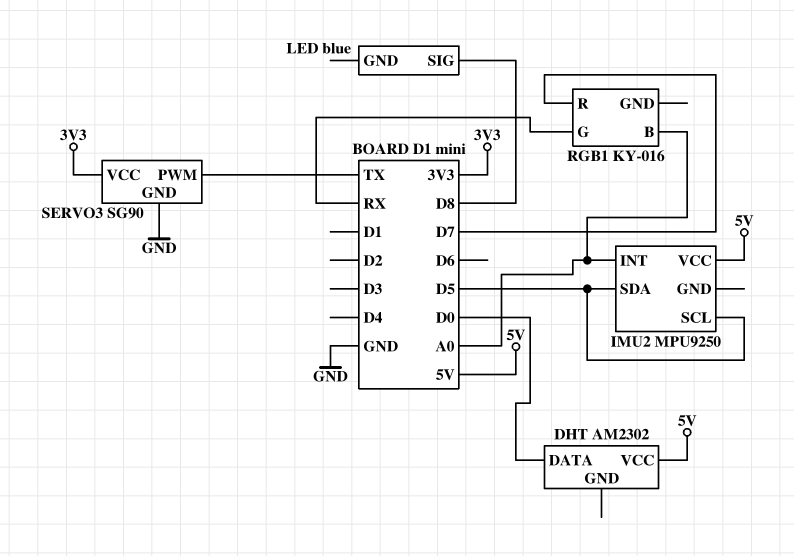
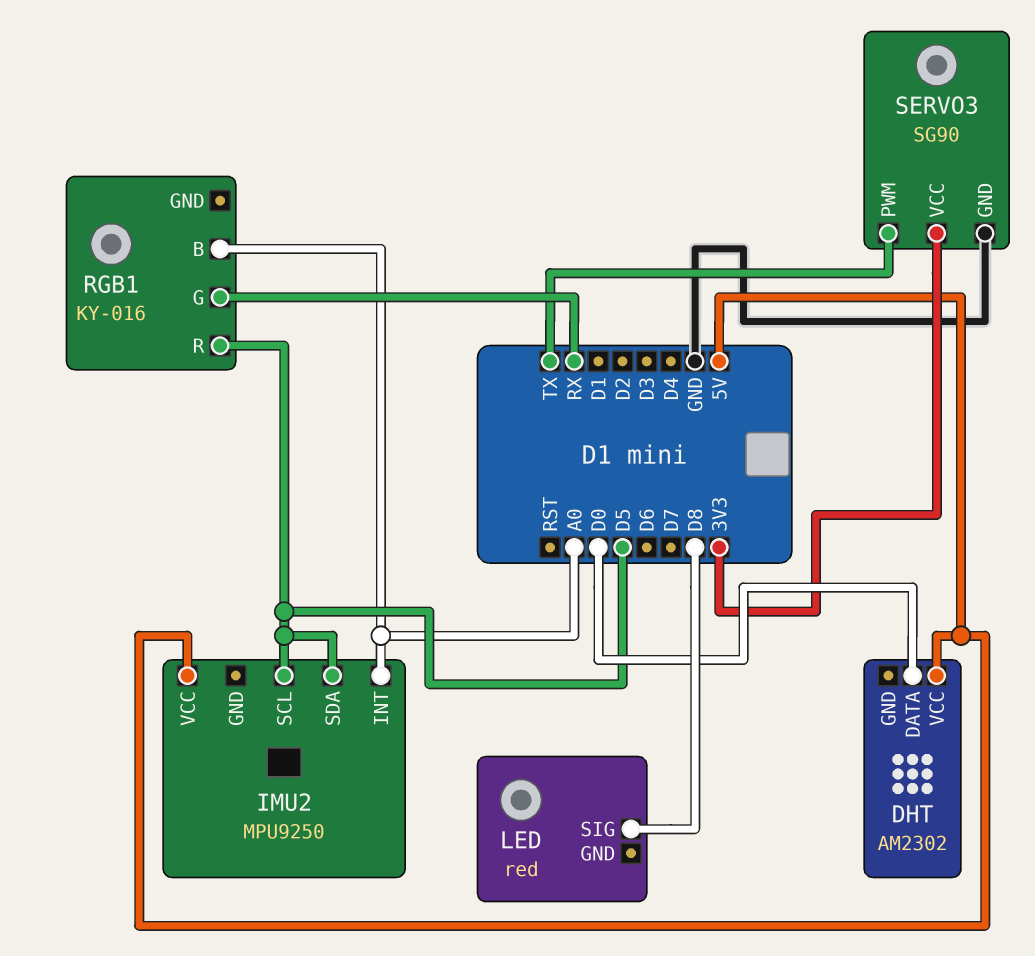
LED: blue -> red
RGB1 pin R: D7 -> D5

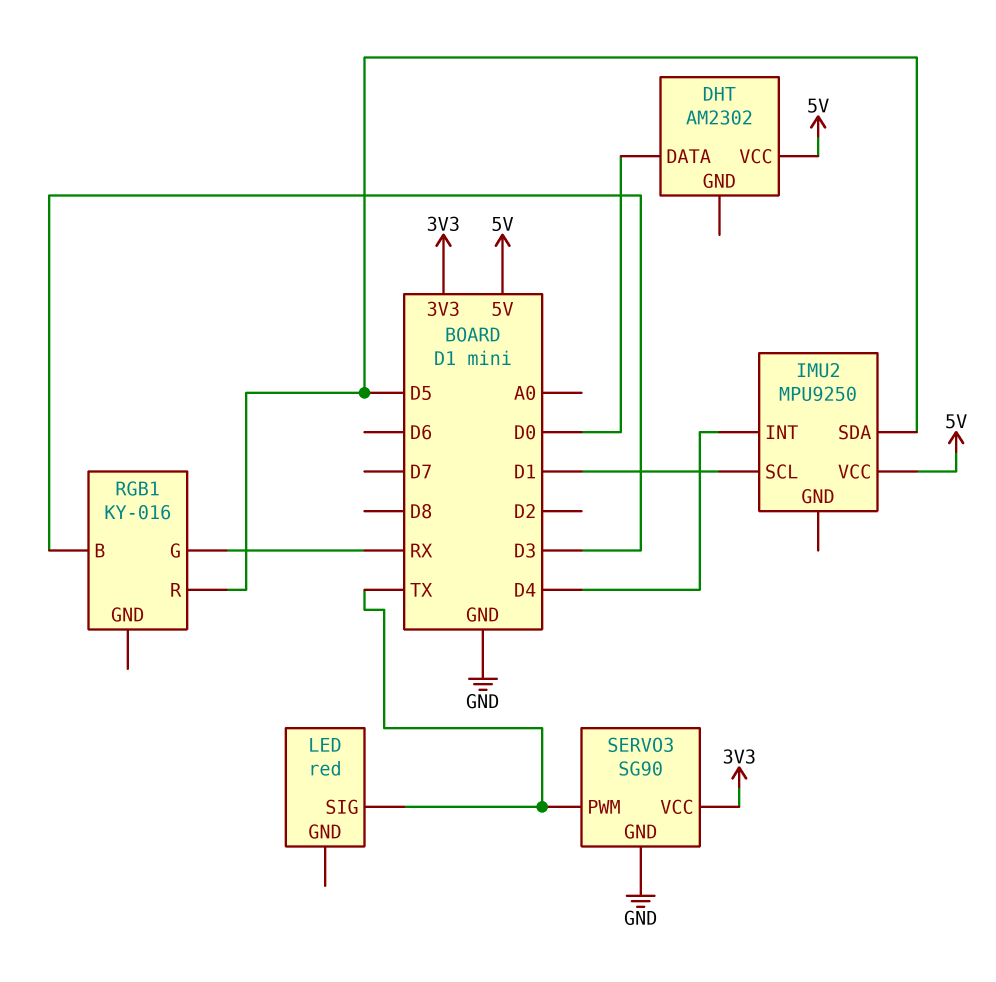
IMU2 pin INT: A0 -> D4
IMU2 pin SCL: D5 -> D1
LED pin SIG: D8 -> TX
RGB1 pin B: A0 -> D3

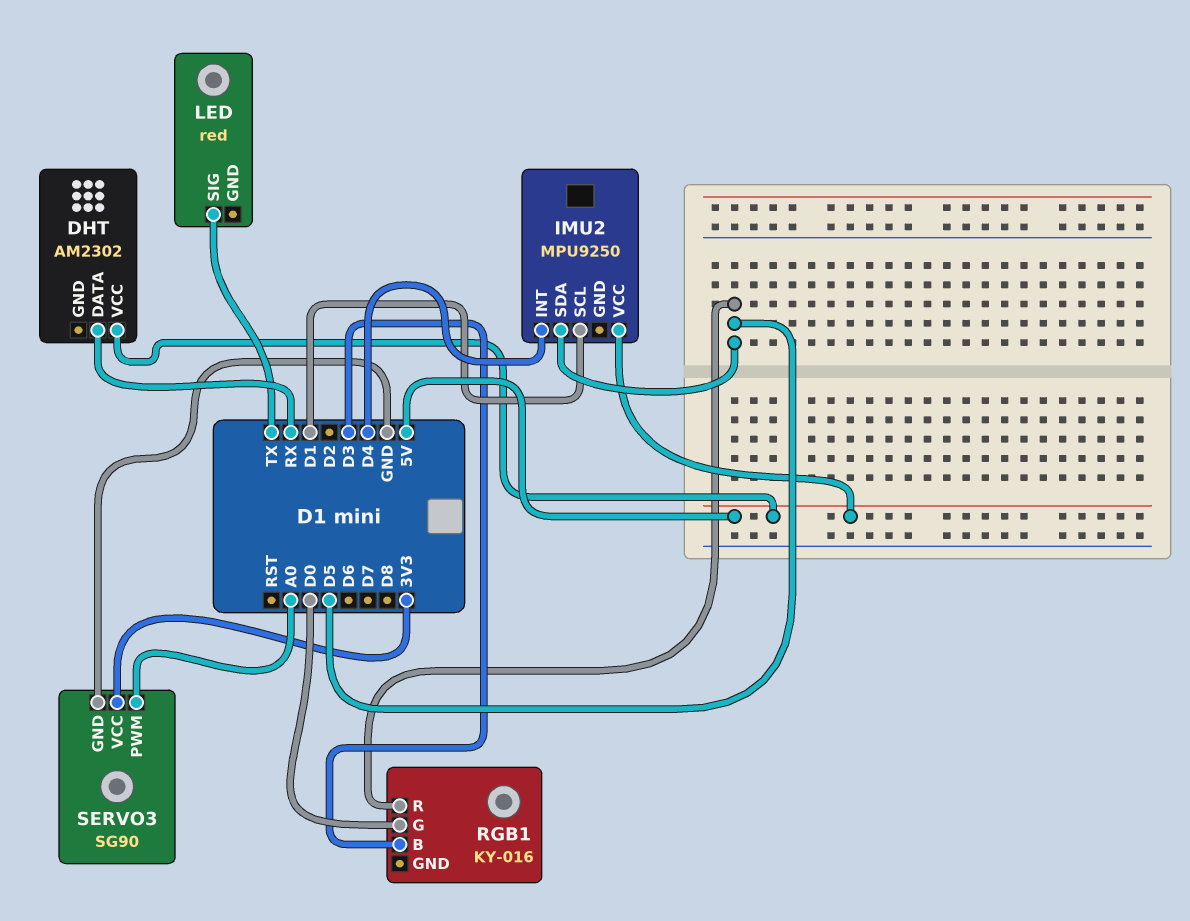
DHT pin DATA: D0 -> RX
RGB1 pin G: RX -> D0
SERVO3 pin PWM: TX -> A0

